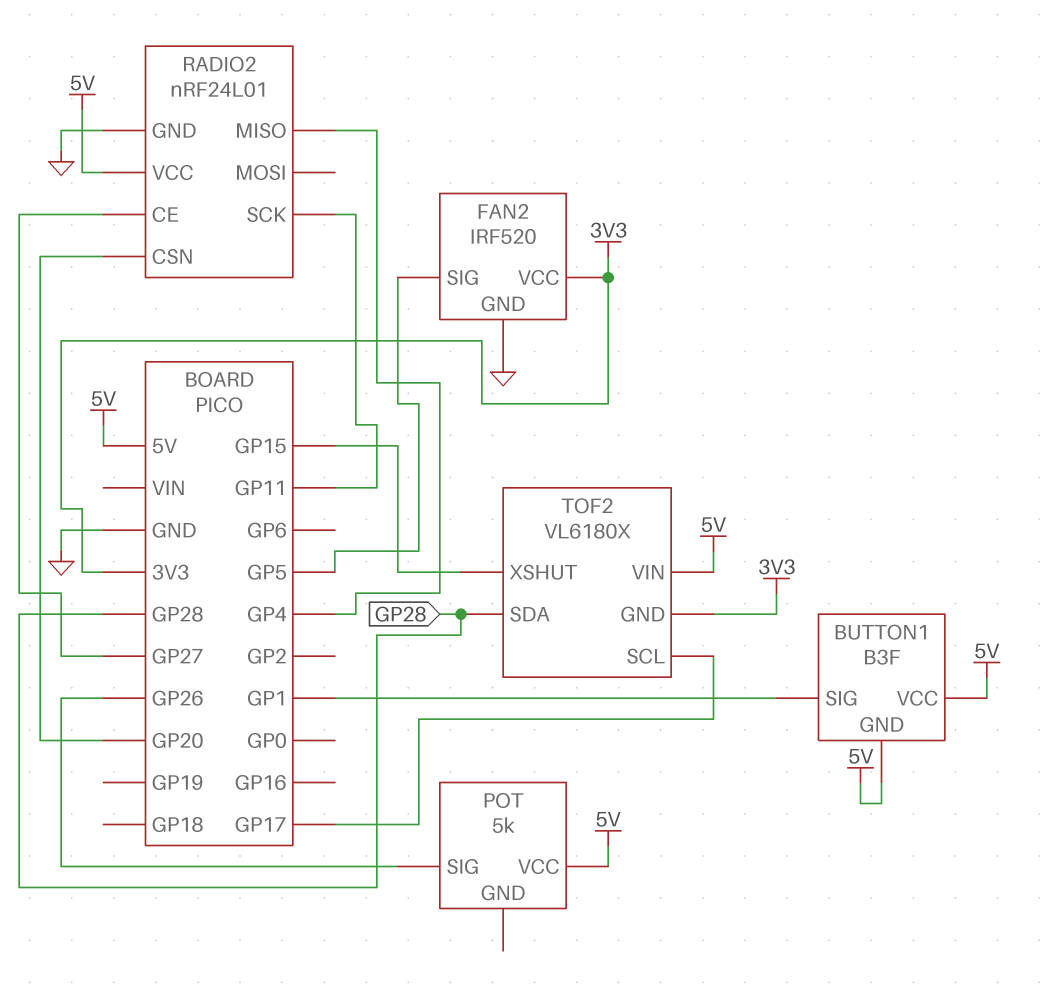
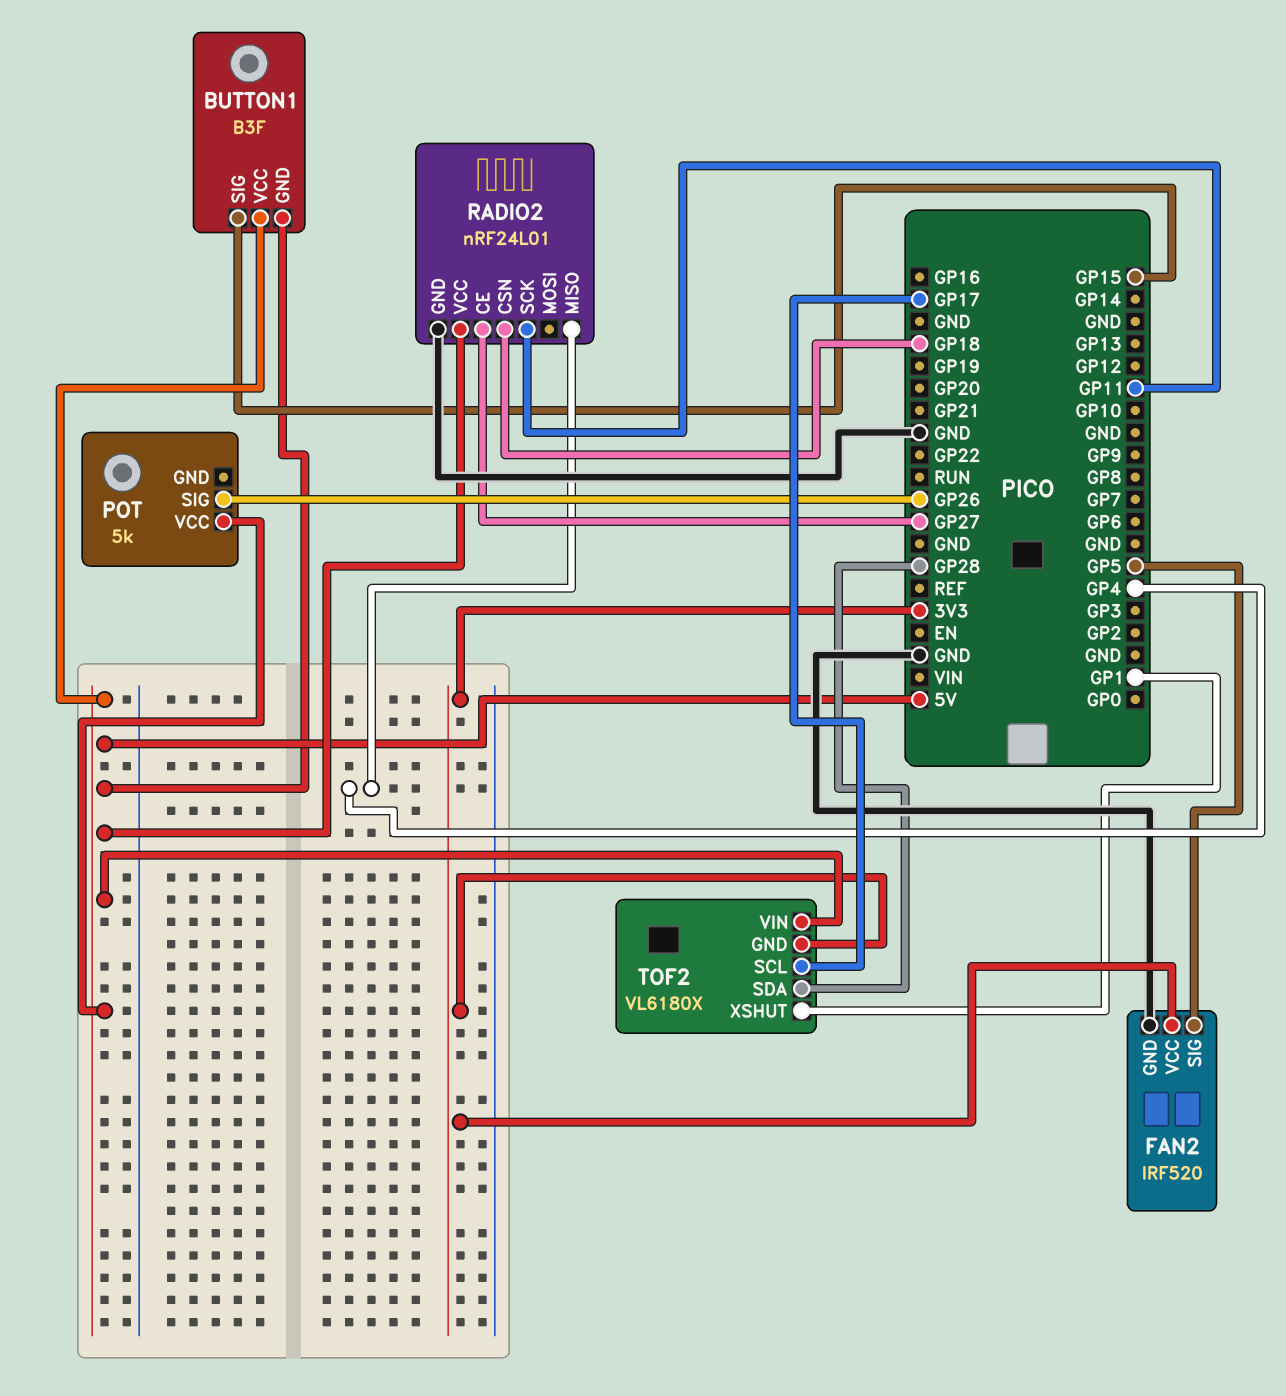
BUTTON1 pin SIG: GP1 -> GP15
RADIO2 pin CSN: GP20 -> GP18
TOF2 pin XSHUT: GP15 -> GP1

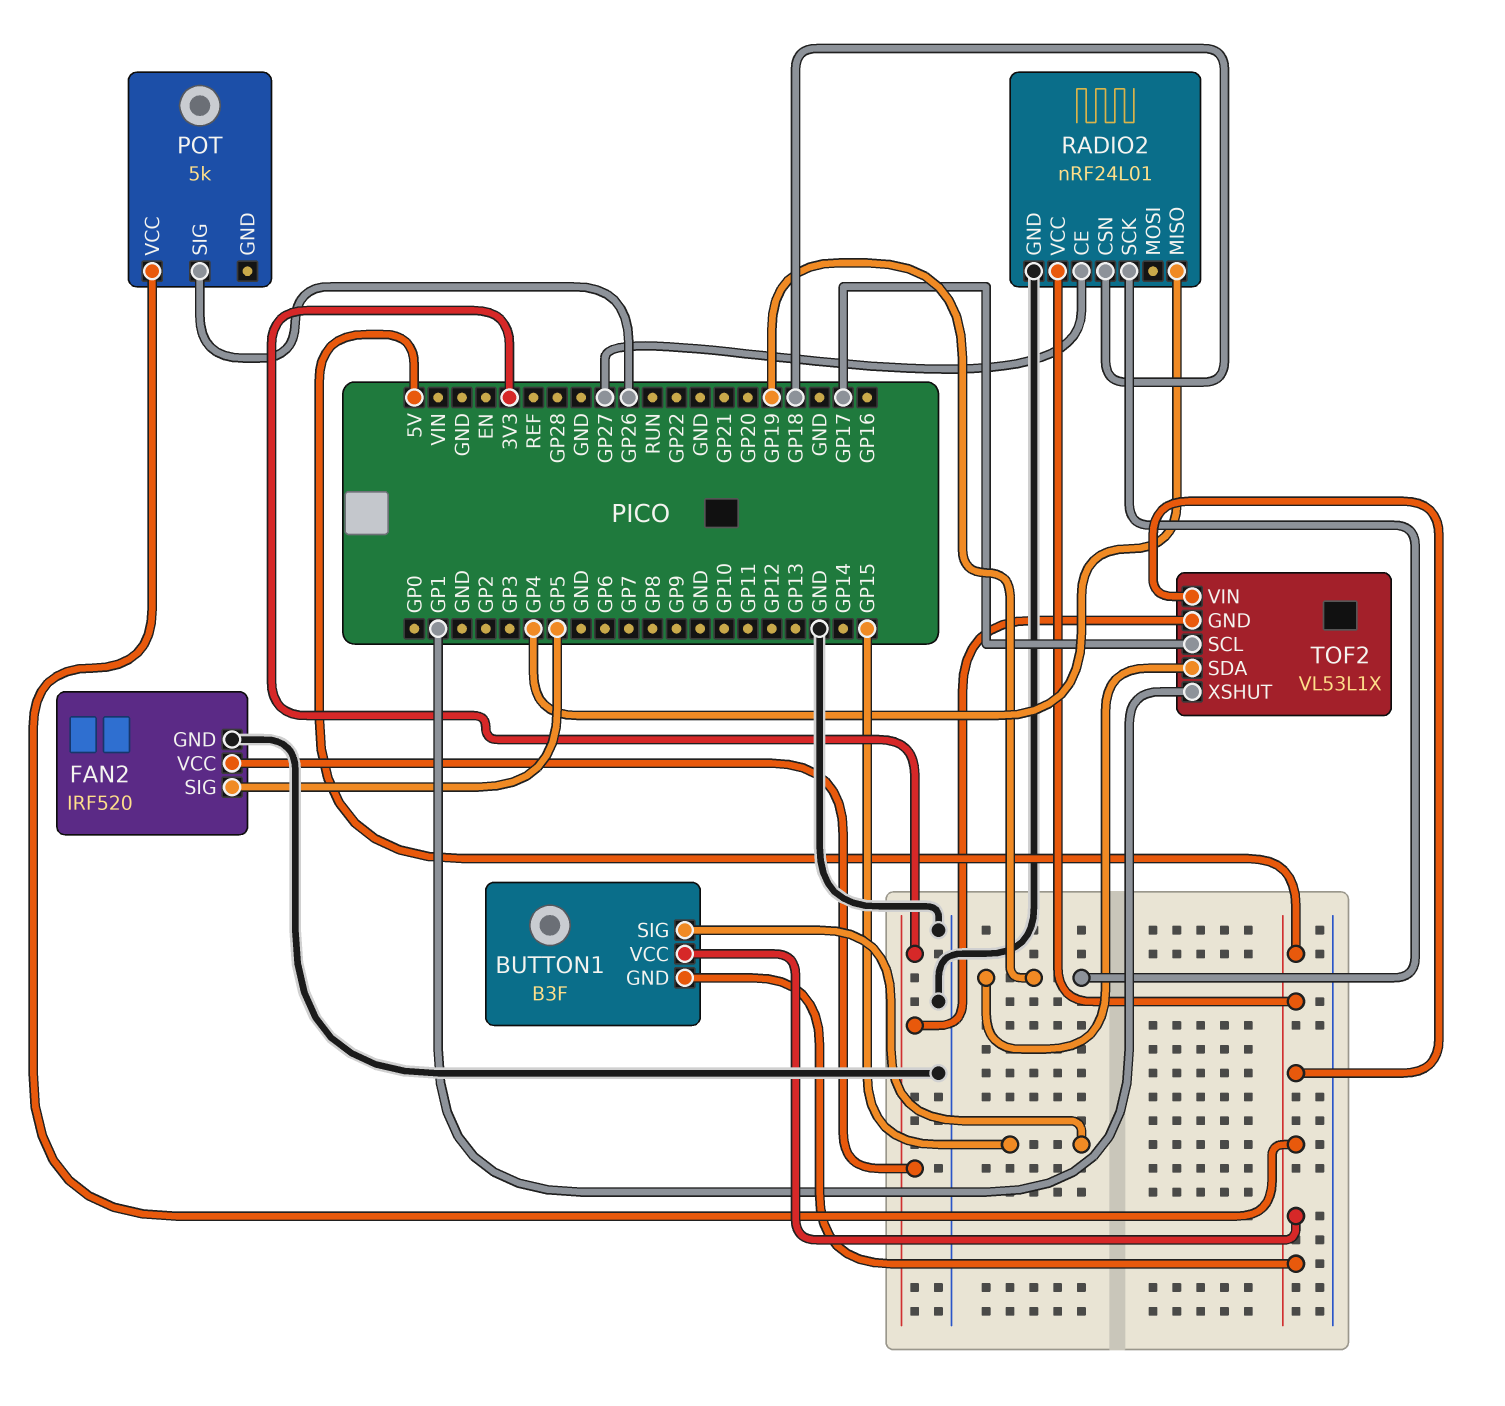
RADIO2 pin SCK: GP11 -> GP19
TOF2: VL6180X -> VL53L1X
TOF2 pin SDA: GP28 -> GP19

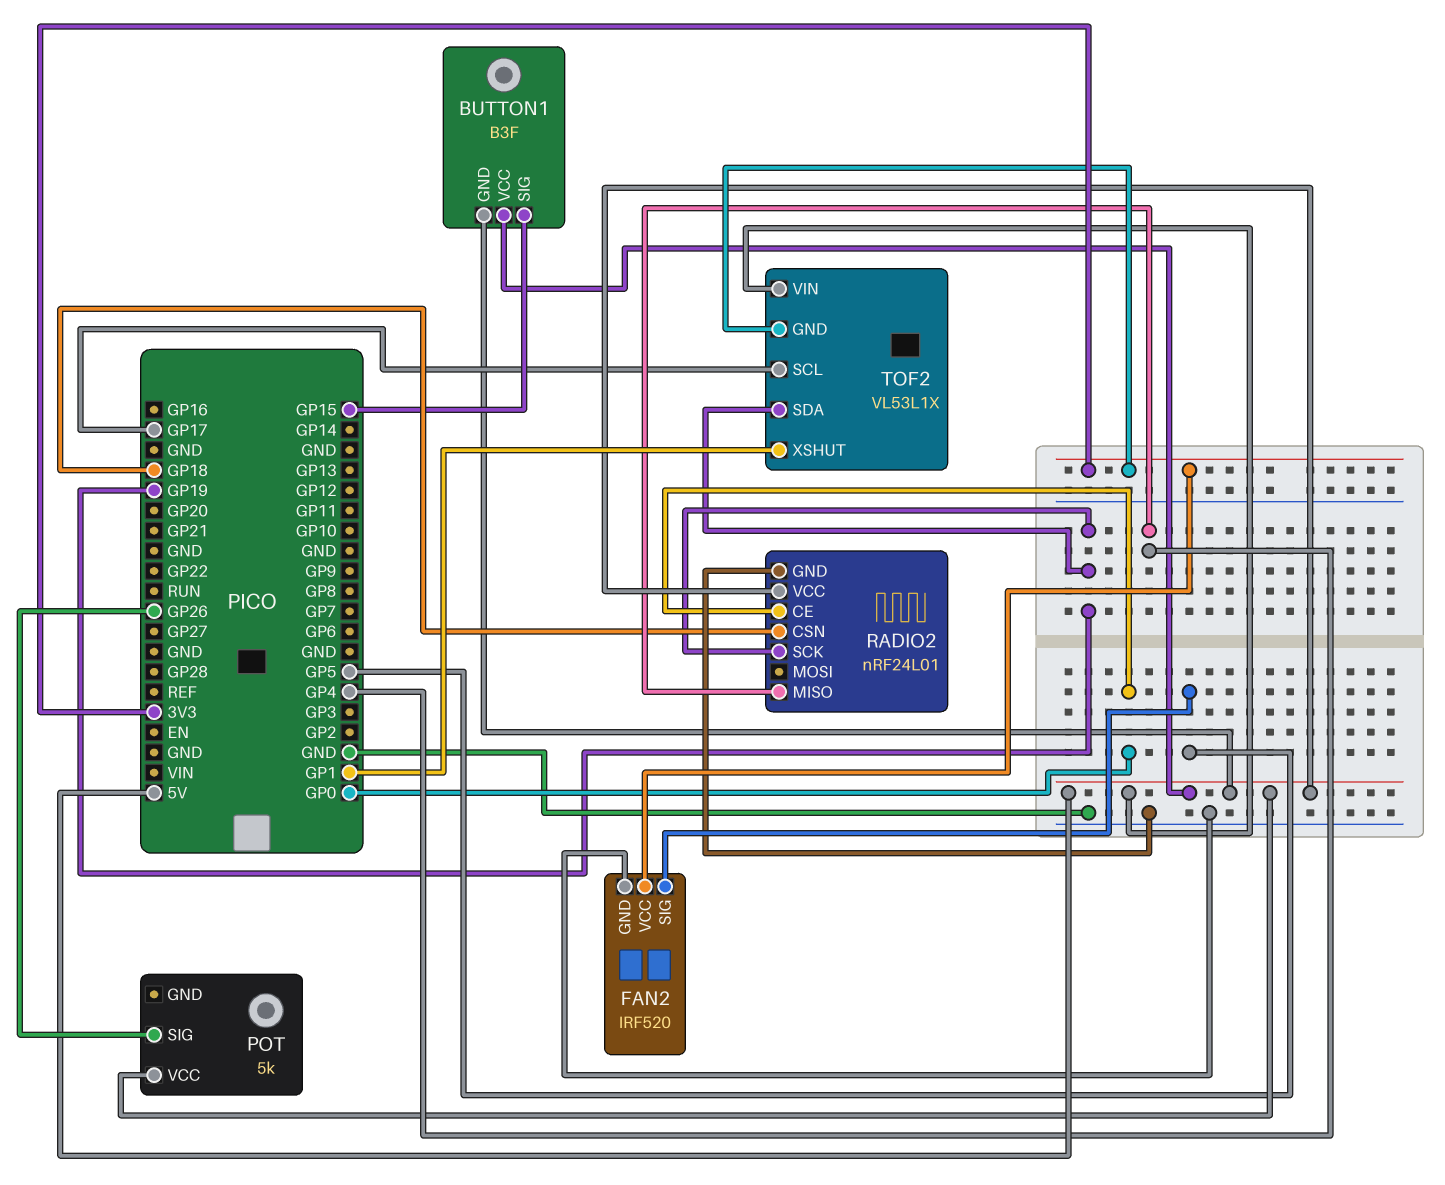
RADIO2 pin CE: GP27 -> GP0

